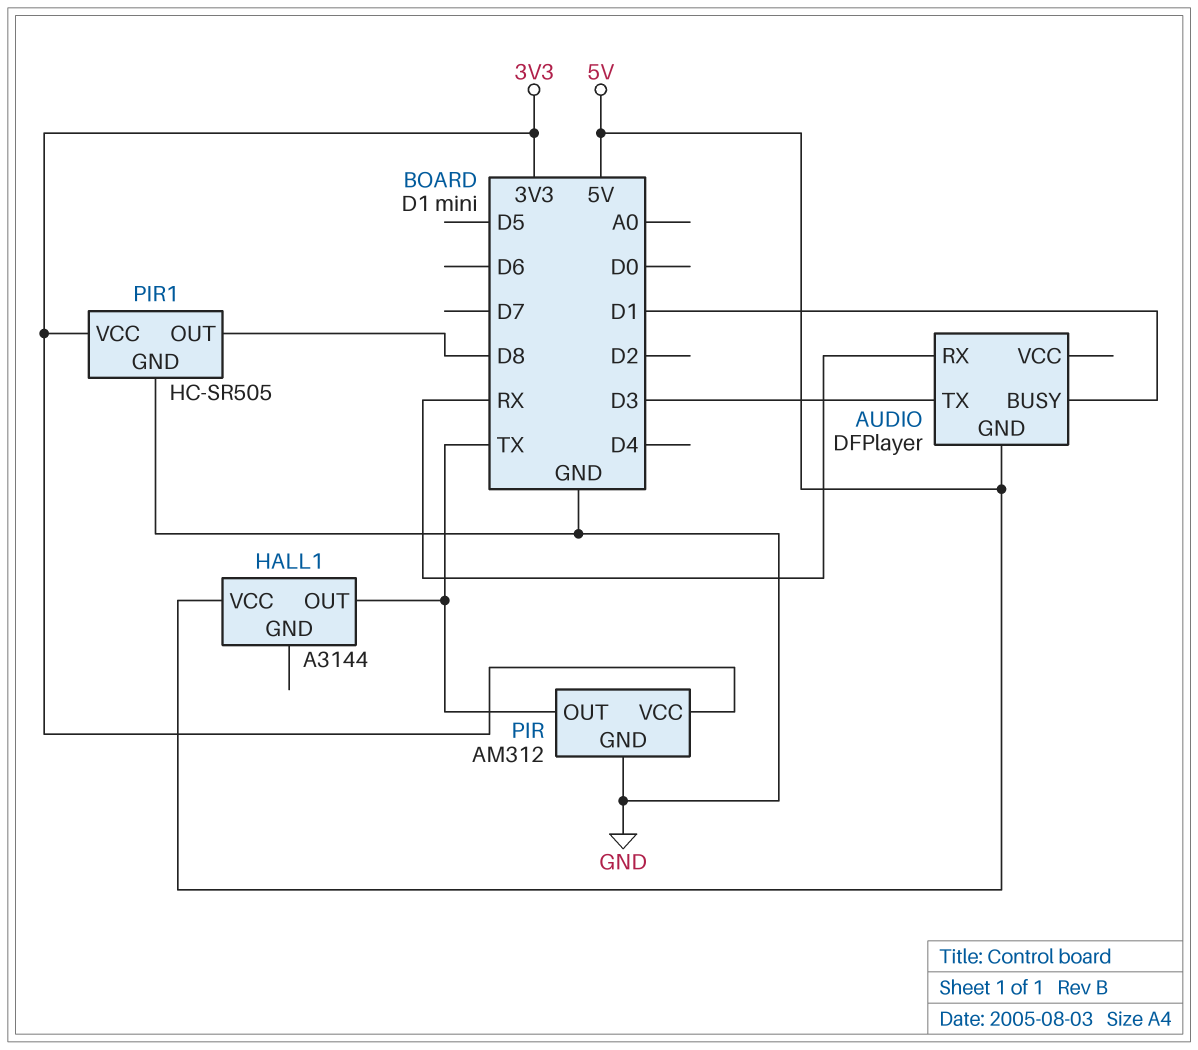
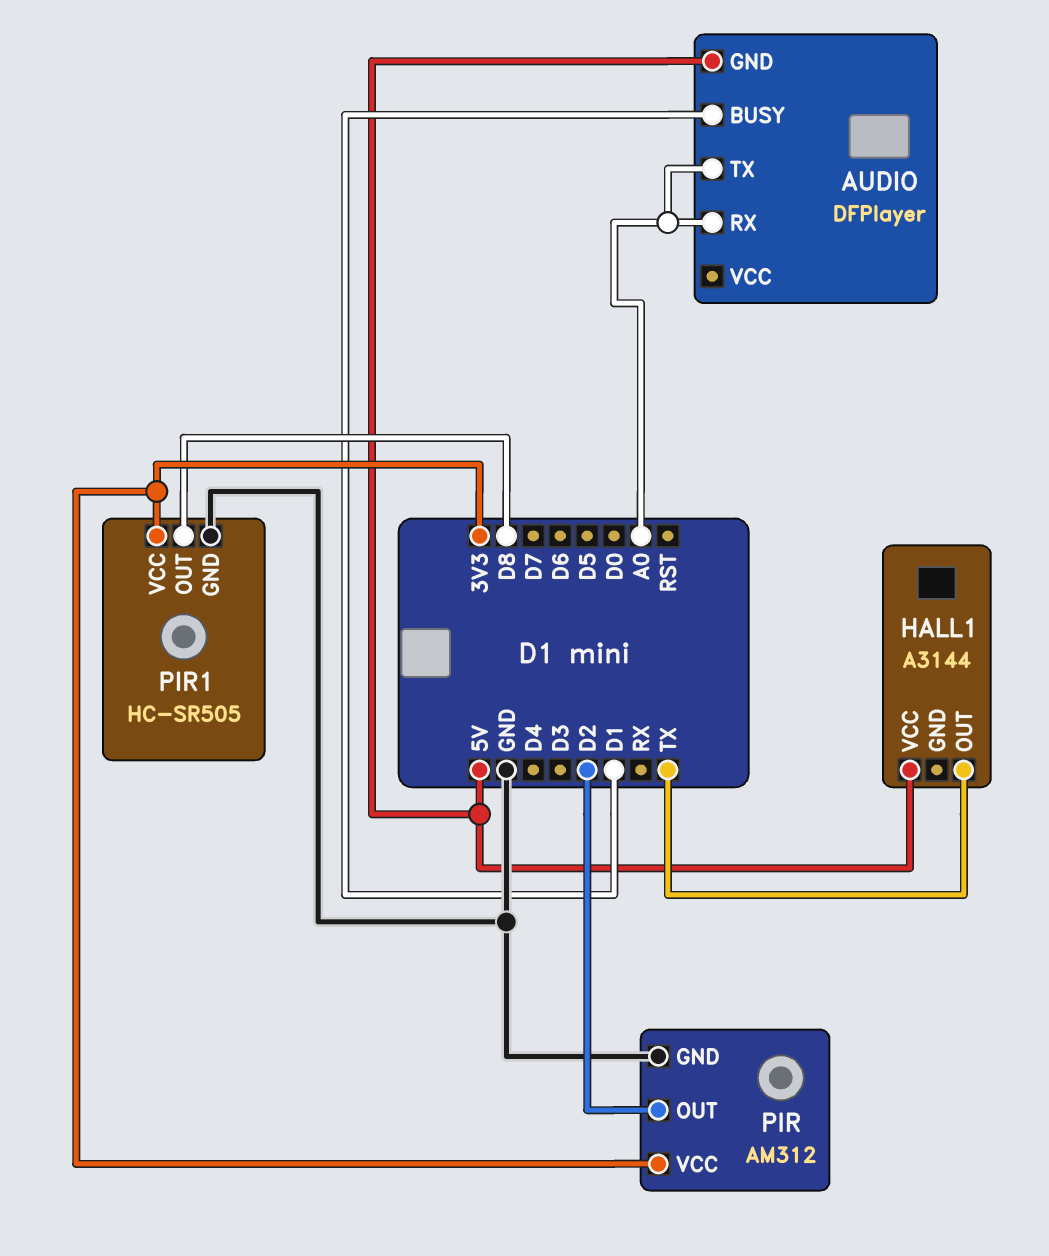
AUDIO pin RX: RX -> A0
AUDIO pin TX: D3 -> A0
PIR pin OUT: TX -> D2

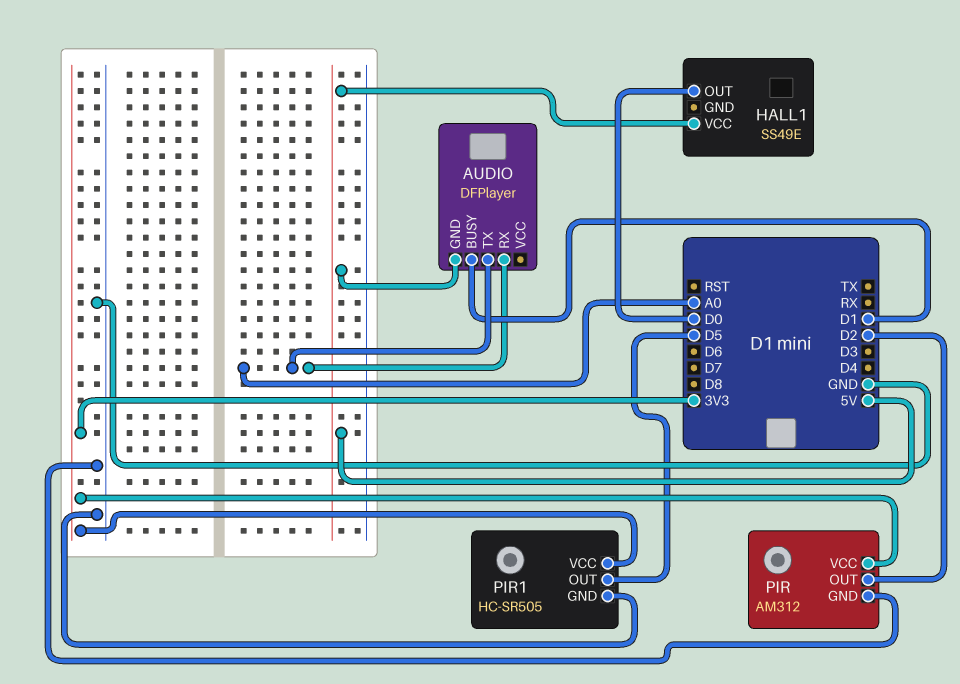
HALL1: A3144 -> SS49E
HALL1 pin OUT: TX -> D0
PIR1 pin OUT: D8 -> D5

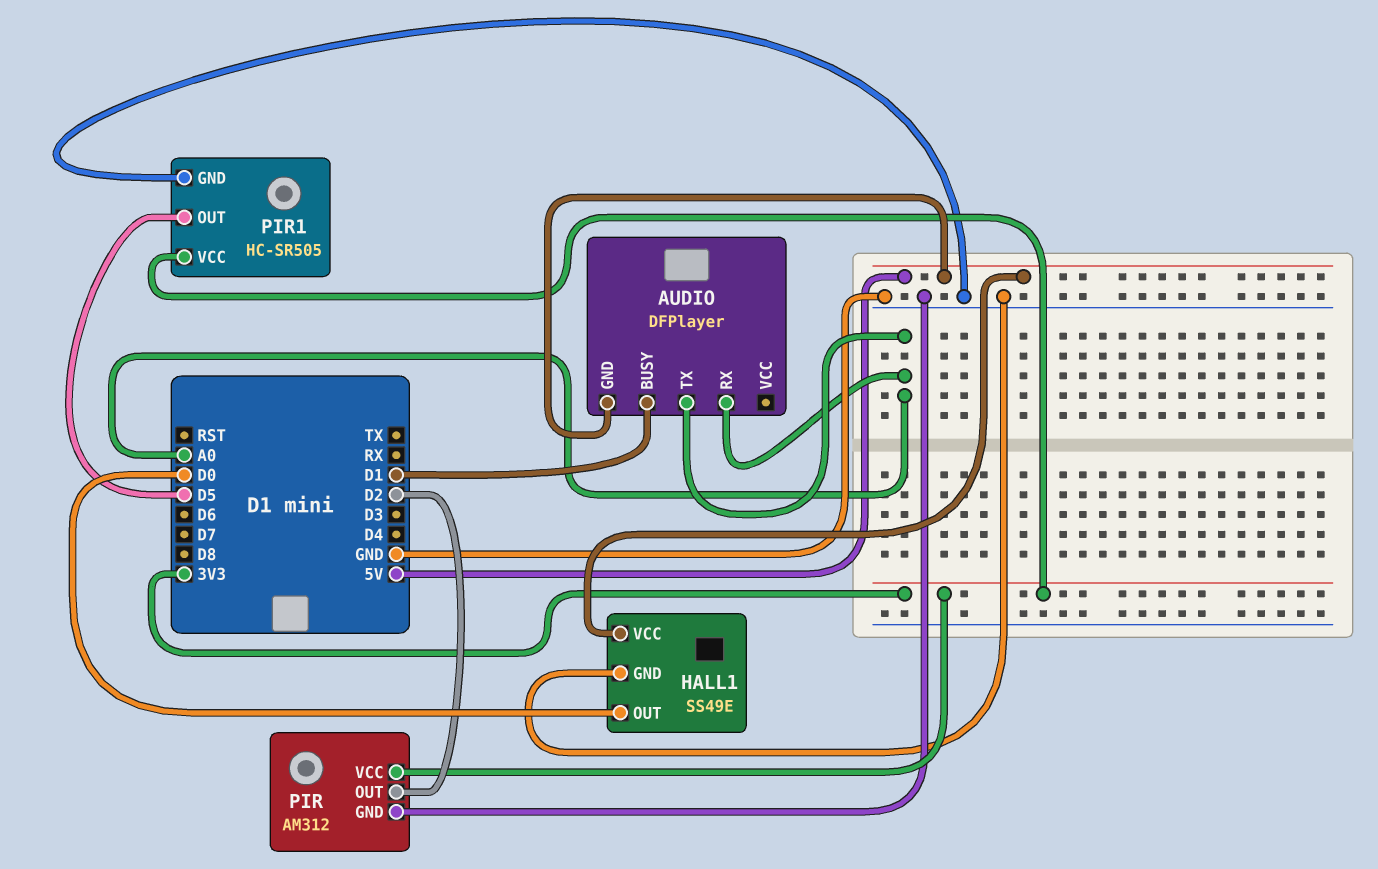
HALL1 pin GND: none -> GND

